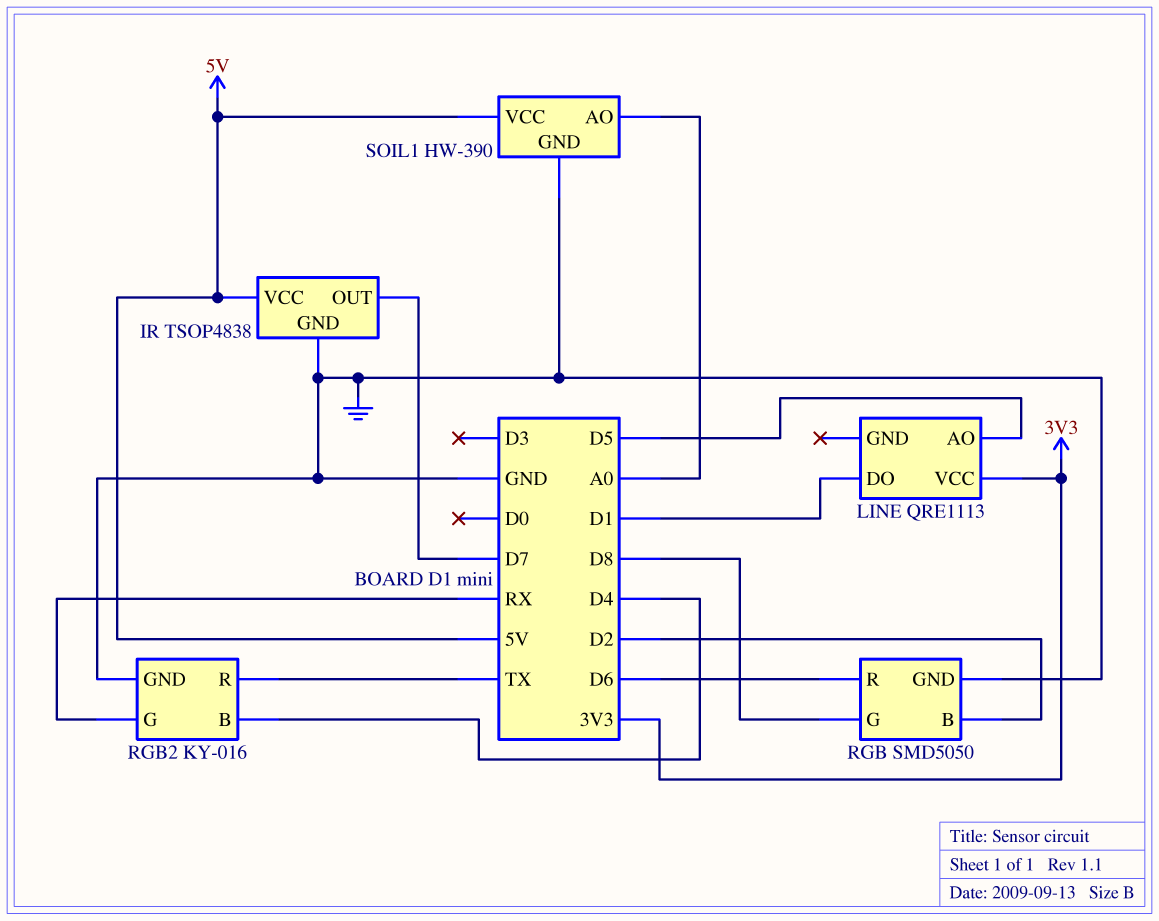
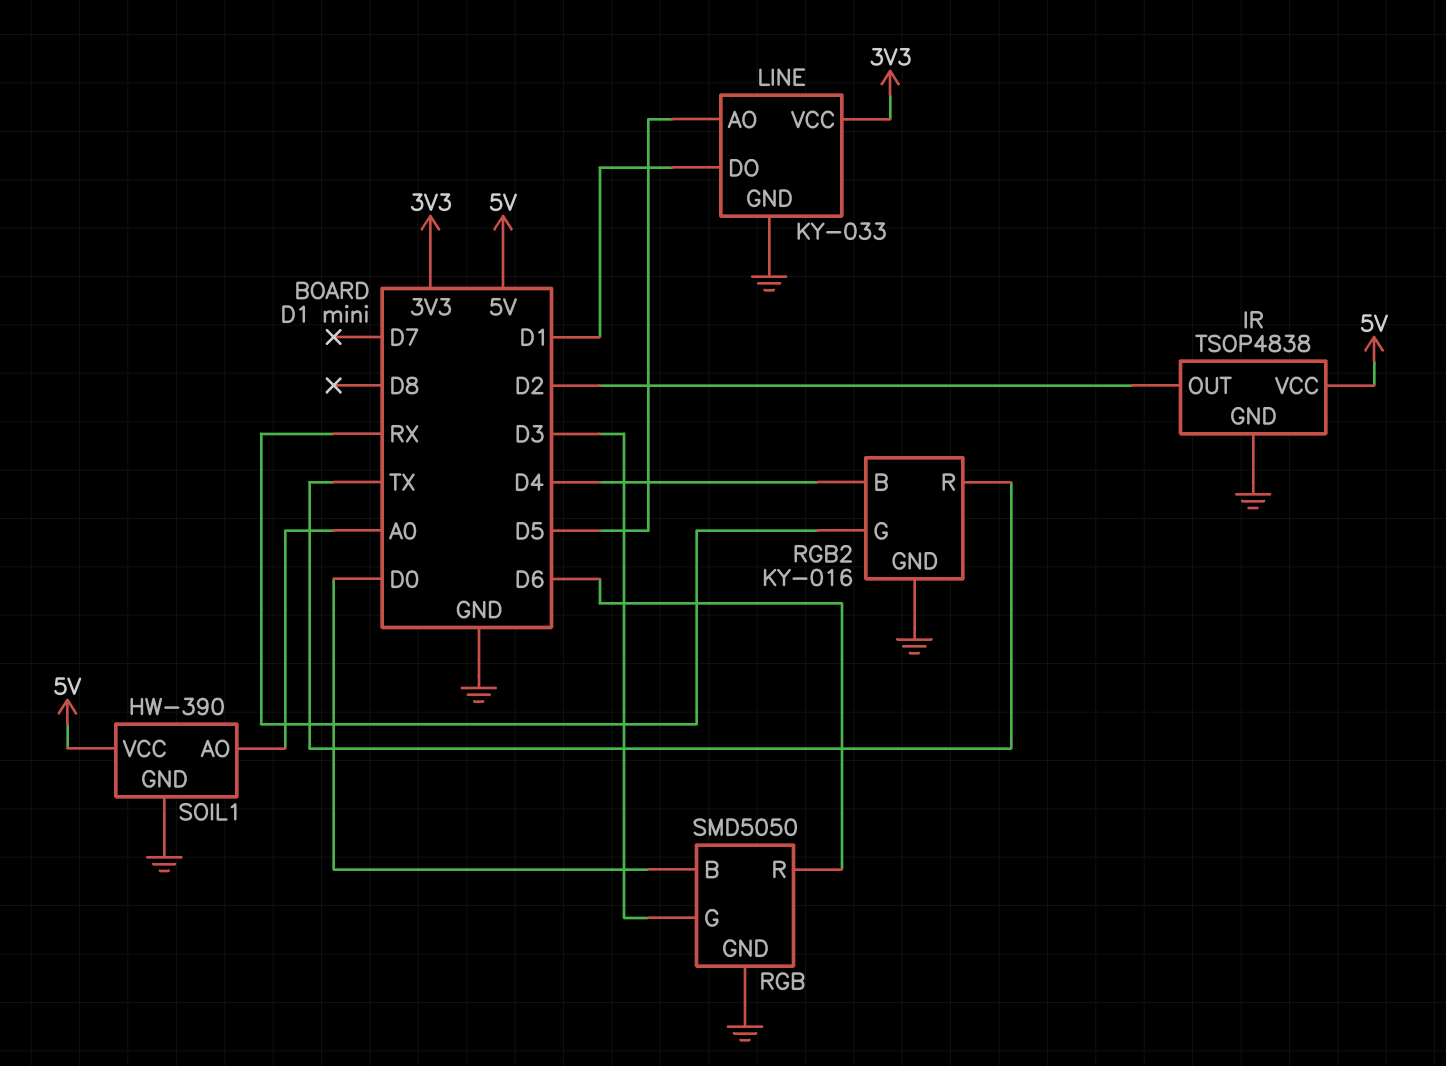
IR pin OUT: D7 -> D2
LINE: QRE1113 -> KY-033
LINE pin GND: none -> GND
RGB pin B: D2 -> D0
RGB pin G: D8 -> D3

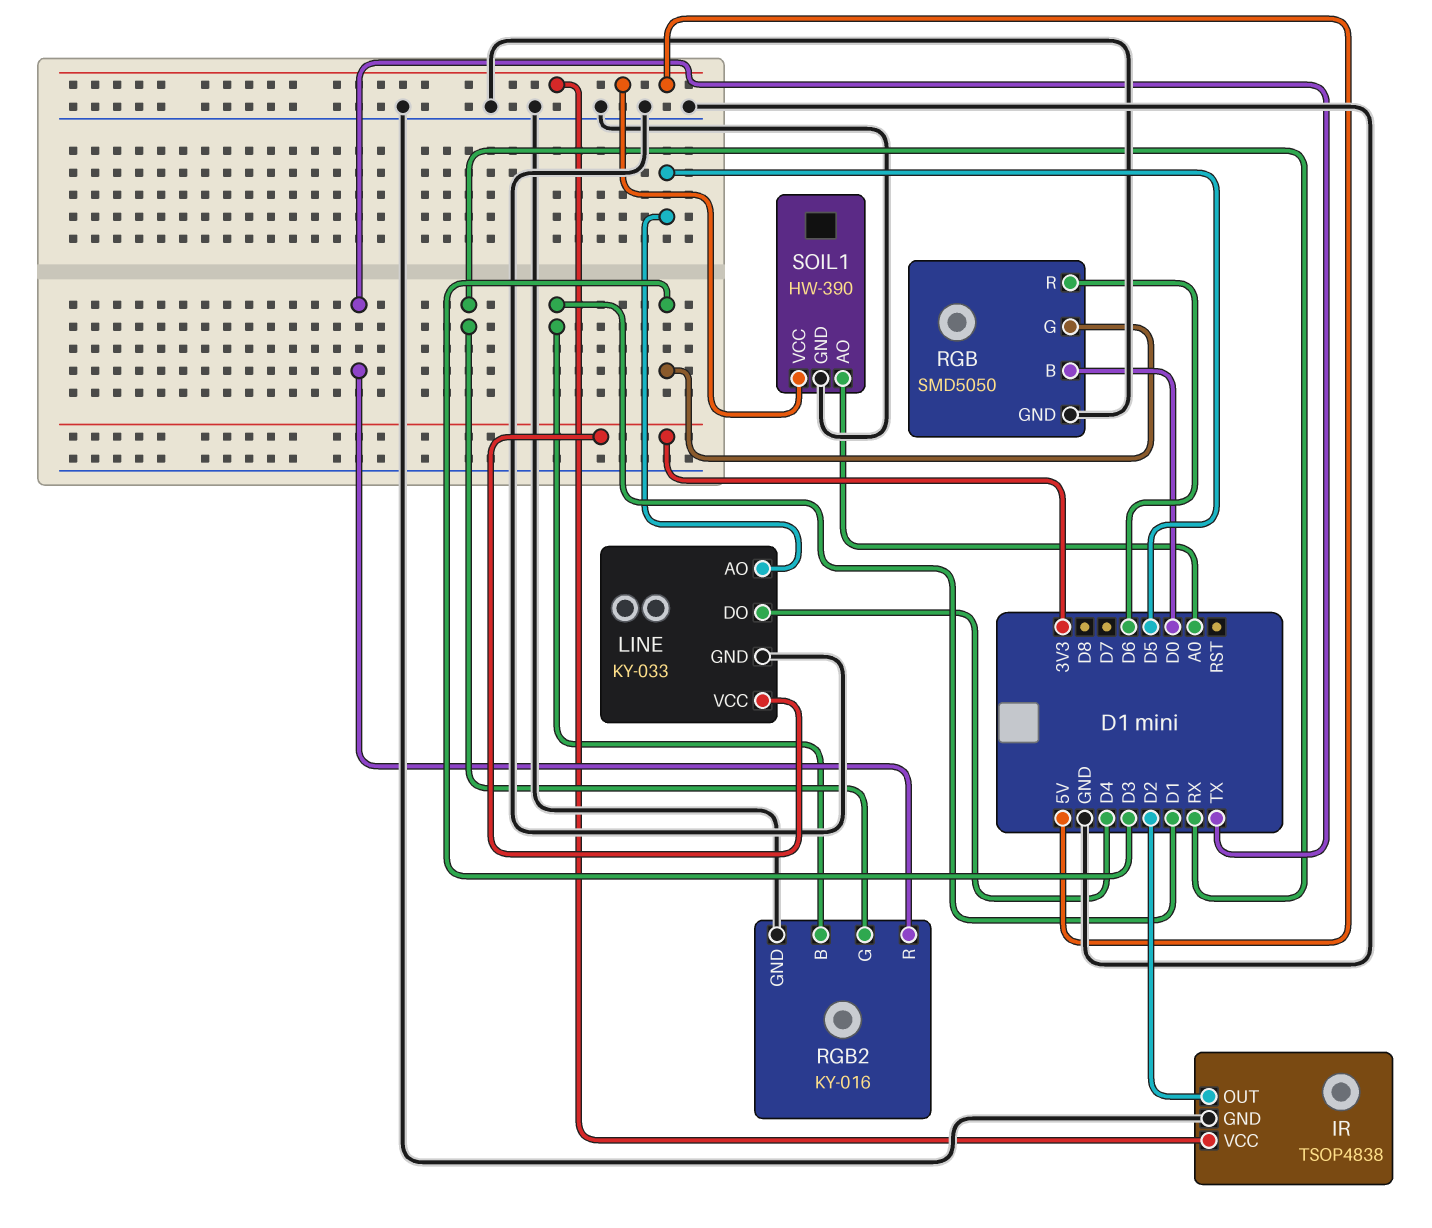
LINE pin DO: D1 -> D4
RGB2 pin B: D4 -> D1

